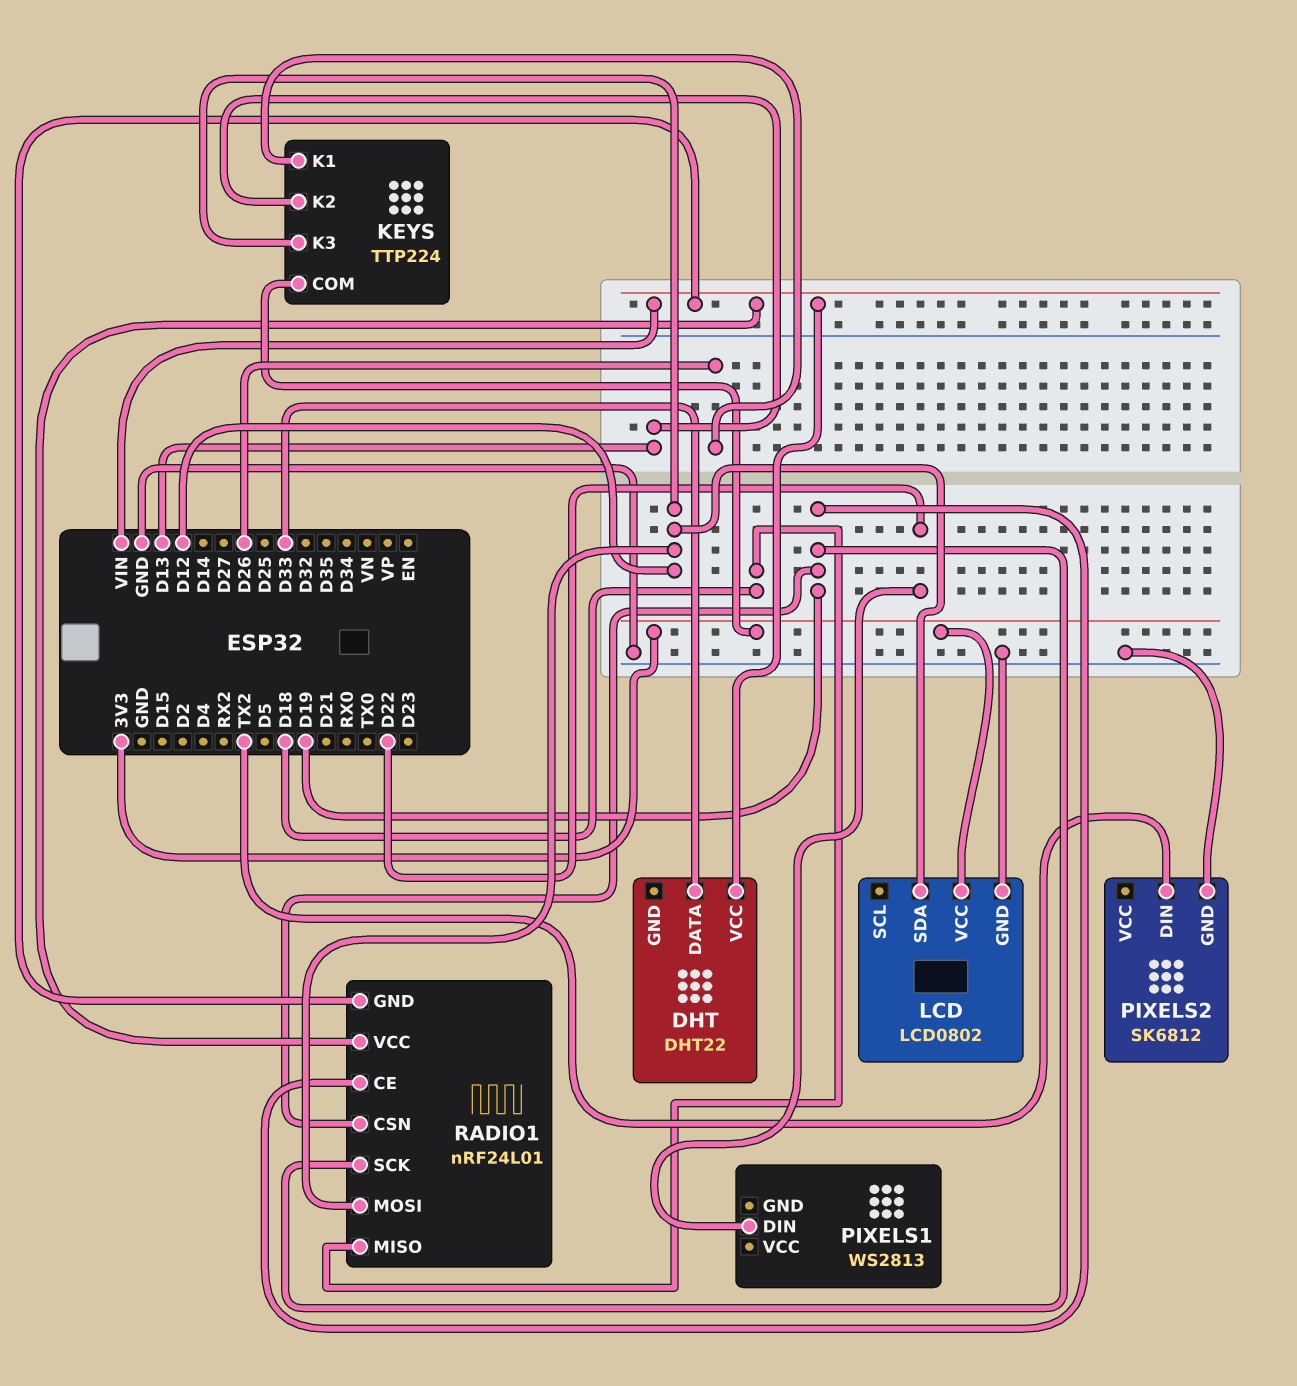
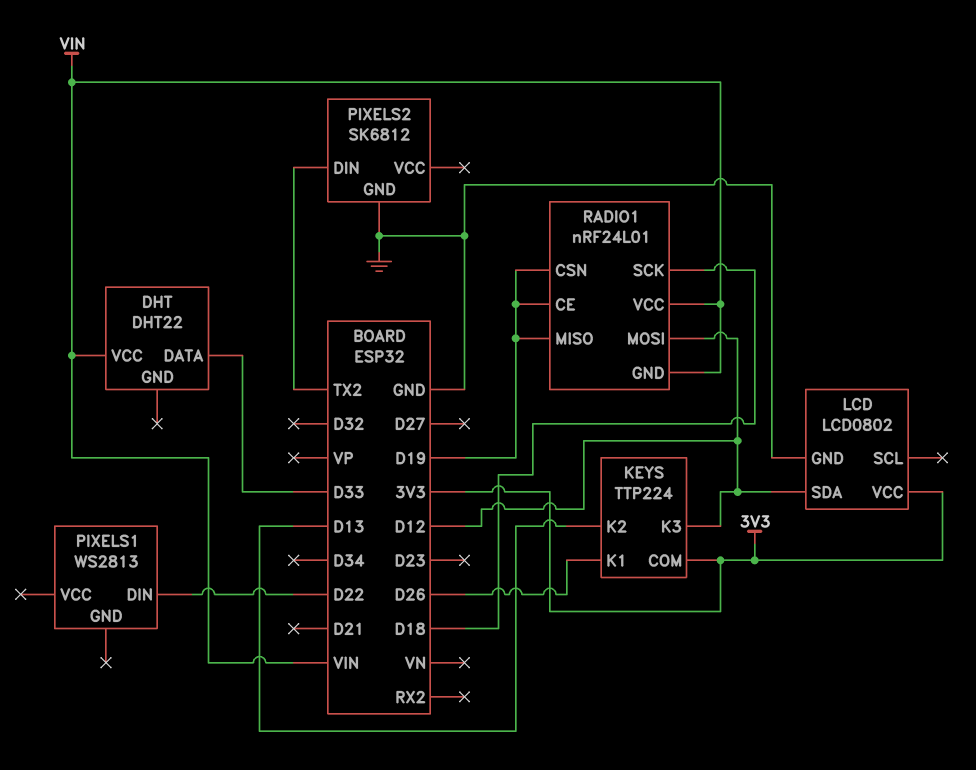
RADIO1 pin MISO: D18 -> D19
RADIO1 pin SCK: D19 -> D18

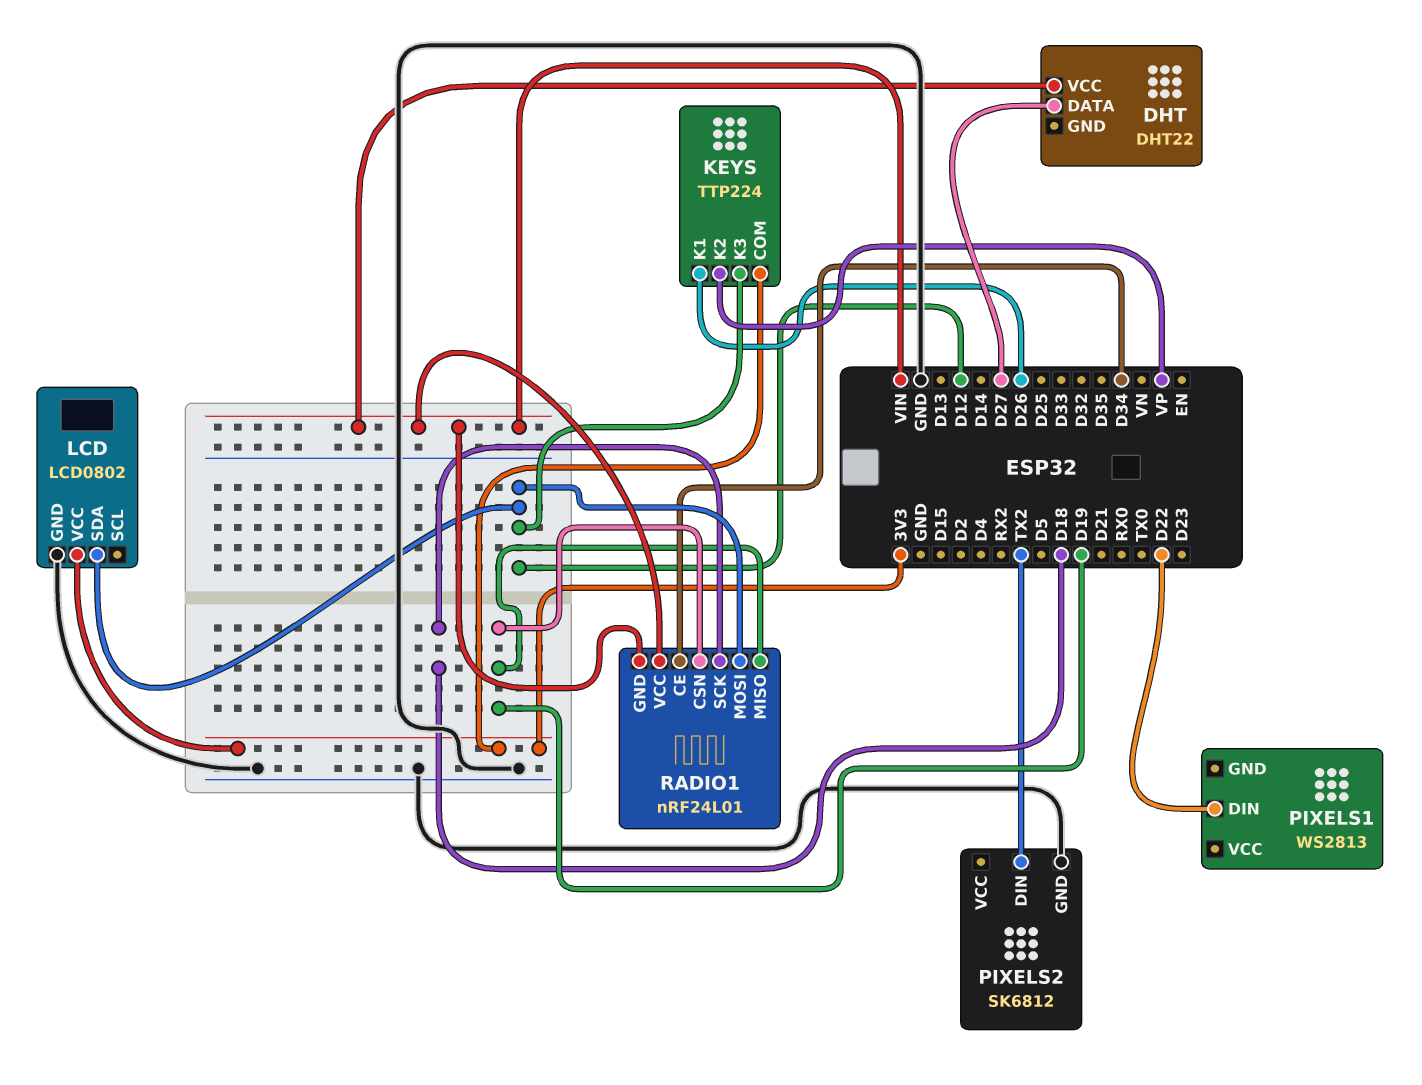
DHT pin DATA: D33 -> D27
KEYS pin K2: D13 -> VP
RADIO1 pin CE: D19 -> D34

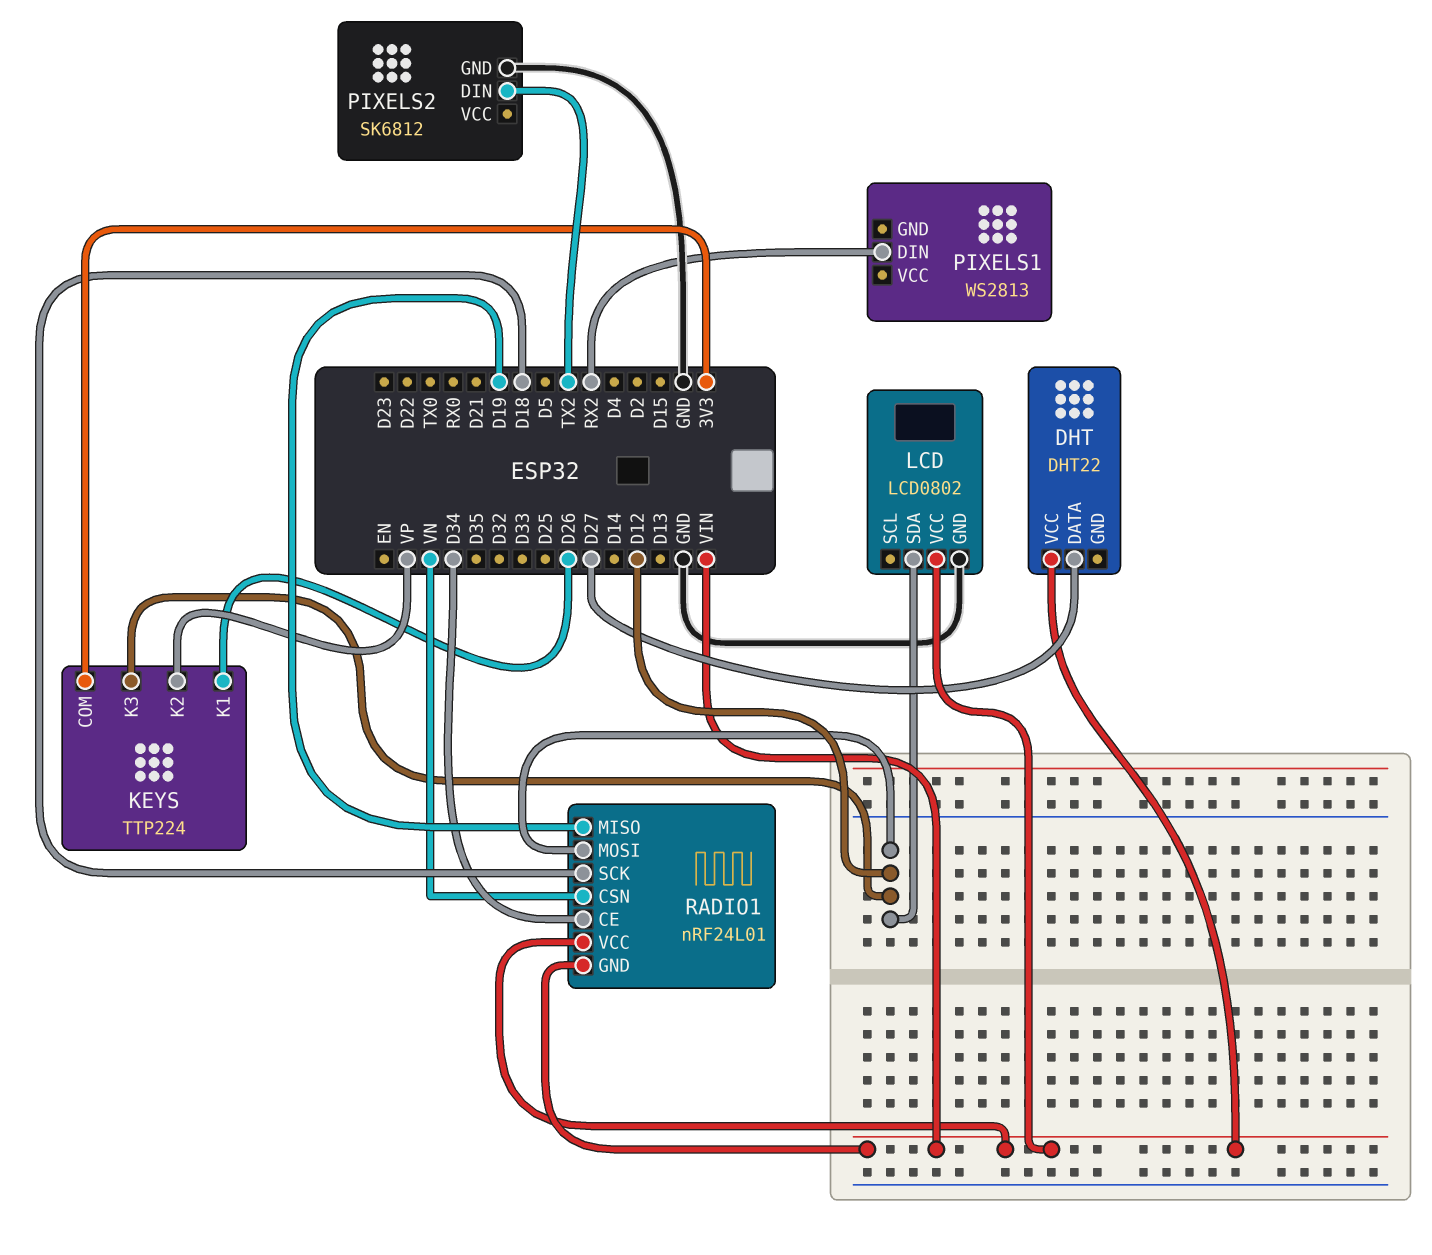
LCD pin VCC: 3V3 -> VIN
PIXELS1 pin DIN: D22 -> RX2
RADIO1 pin CSN: D19 -> VN

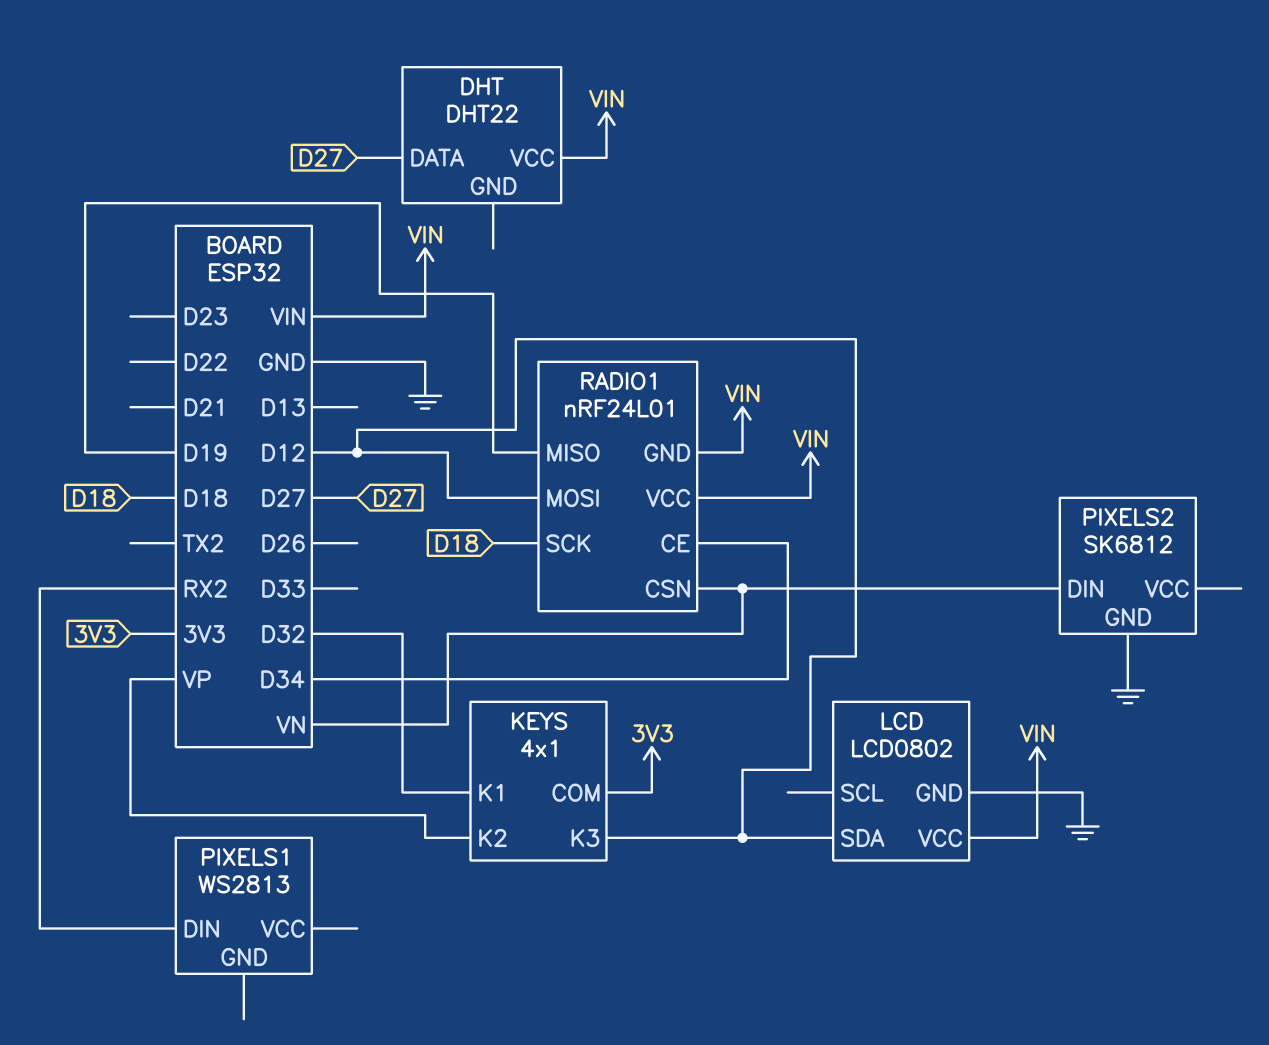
KEYS: TTP224 -> 4x1
KEYS pin K1: D26 -> D32
PIXELS2 pin DIN: TX2 -> VN

